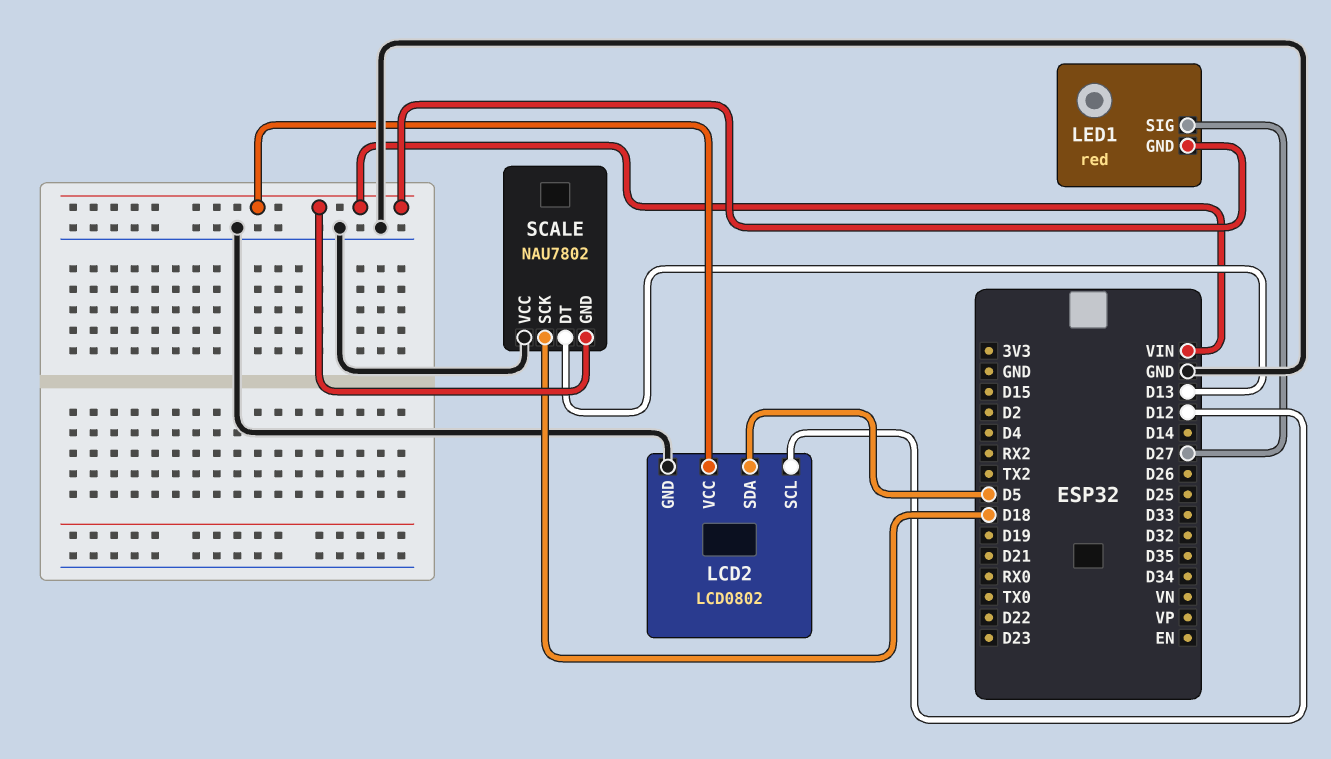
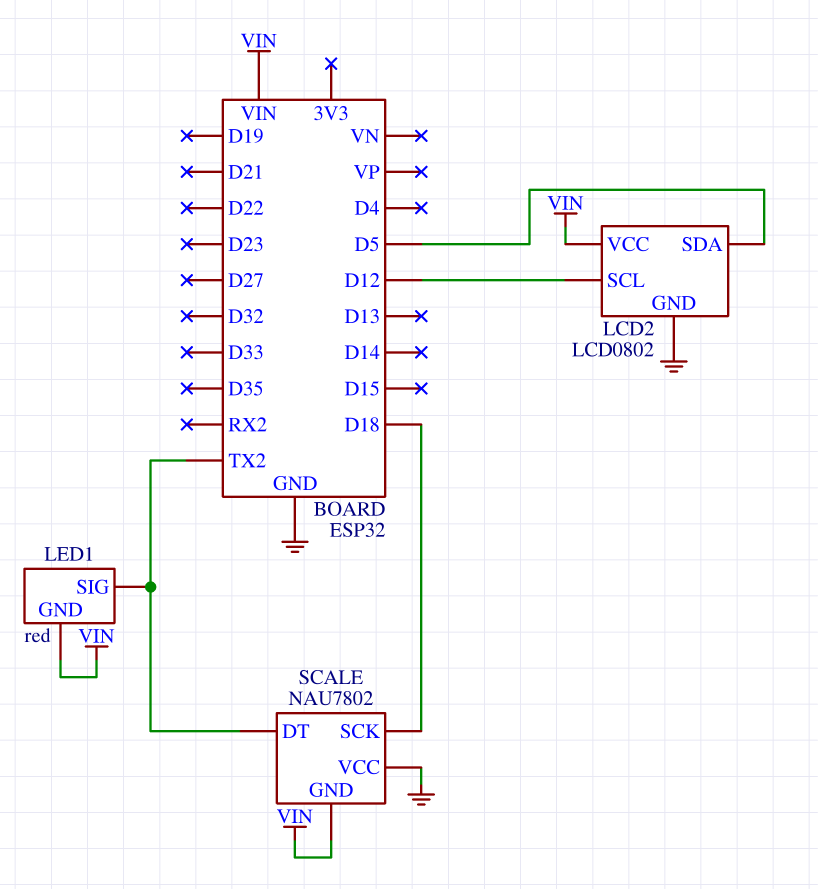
LED1 pin SIG: D27 -> TX2
SCALE pin DT: D13 -> TX2

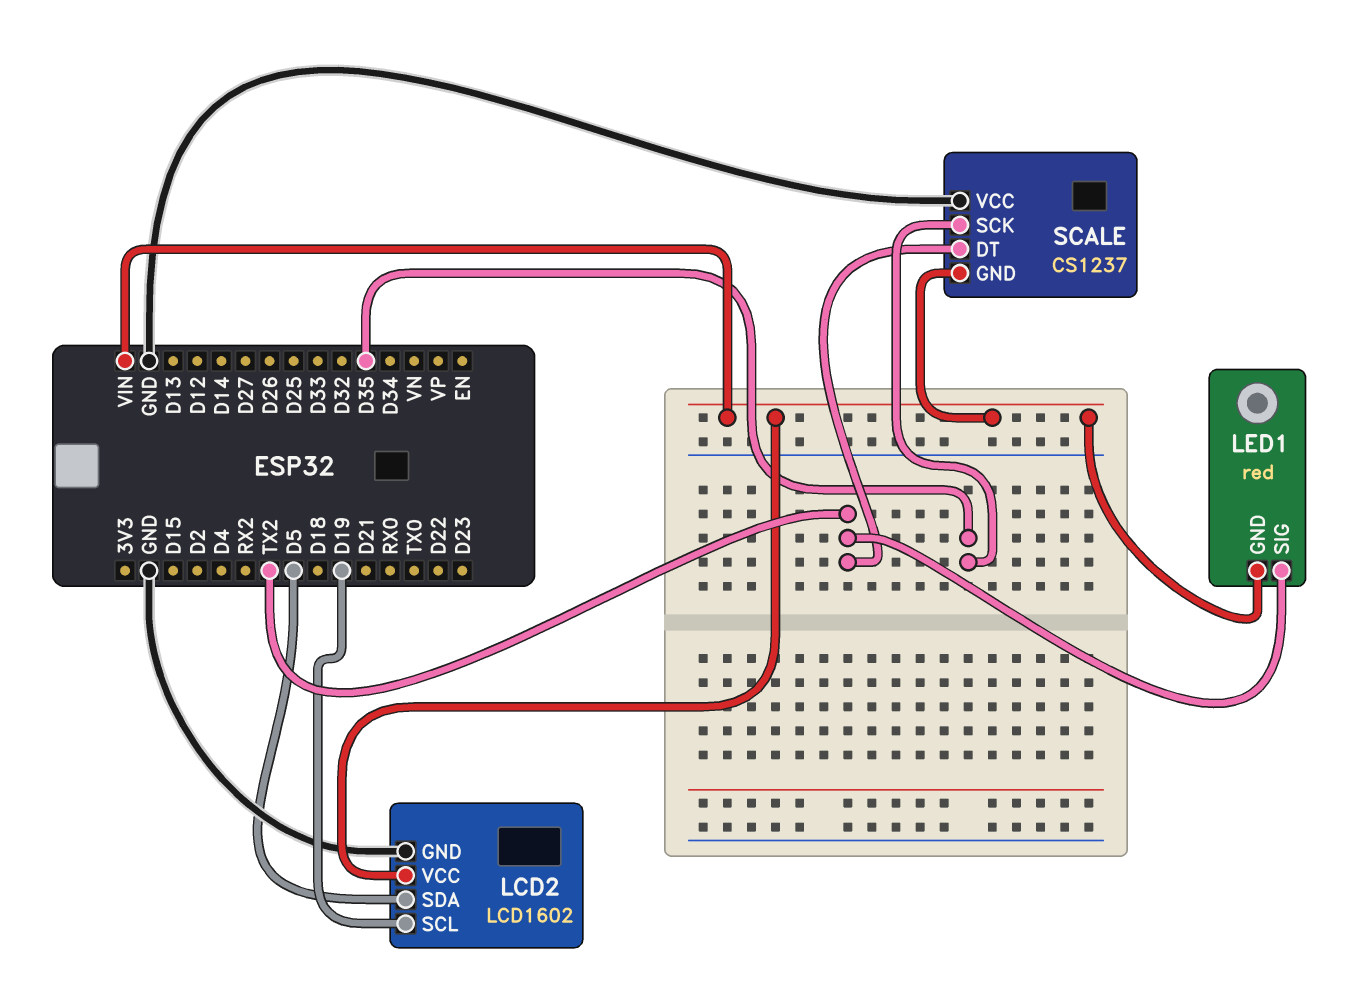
LCD2: LCD0802 -> LCD1602
LCD2 pin SCL: D12 -> D19
SCALE: NAU7802 -> CS1237
SCALE pin SCK: D18 -> D35

